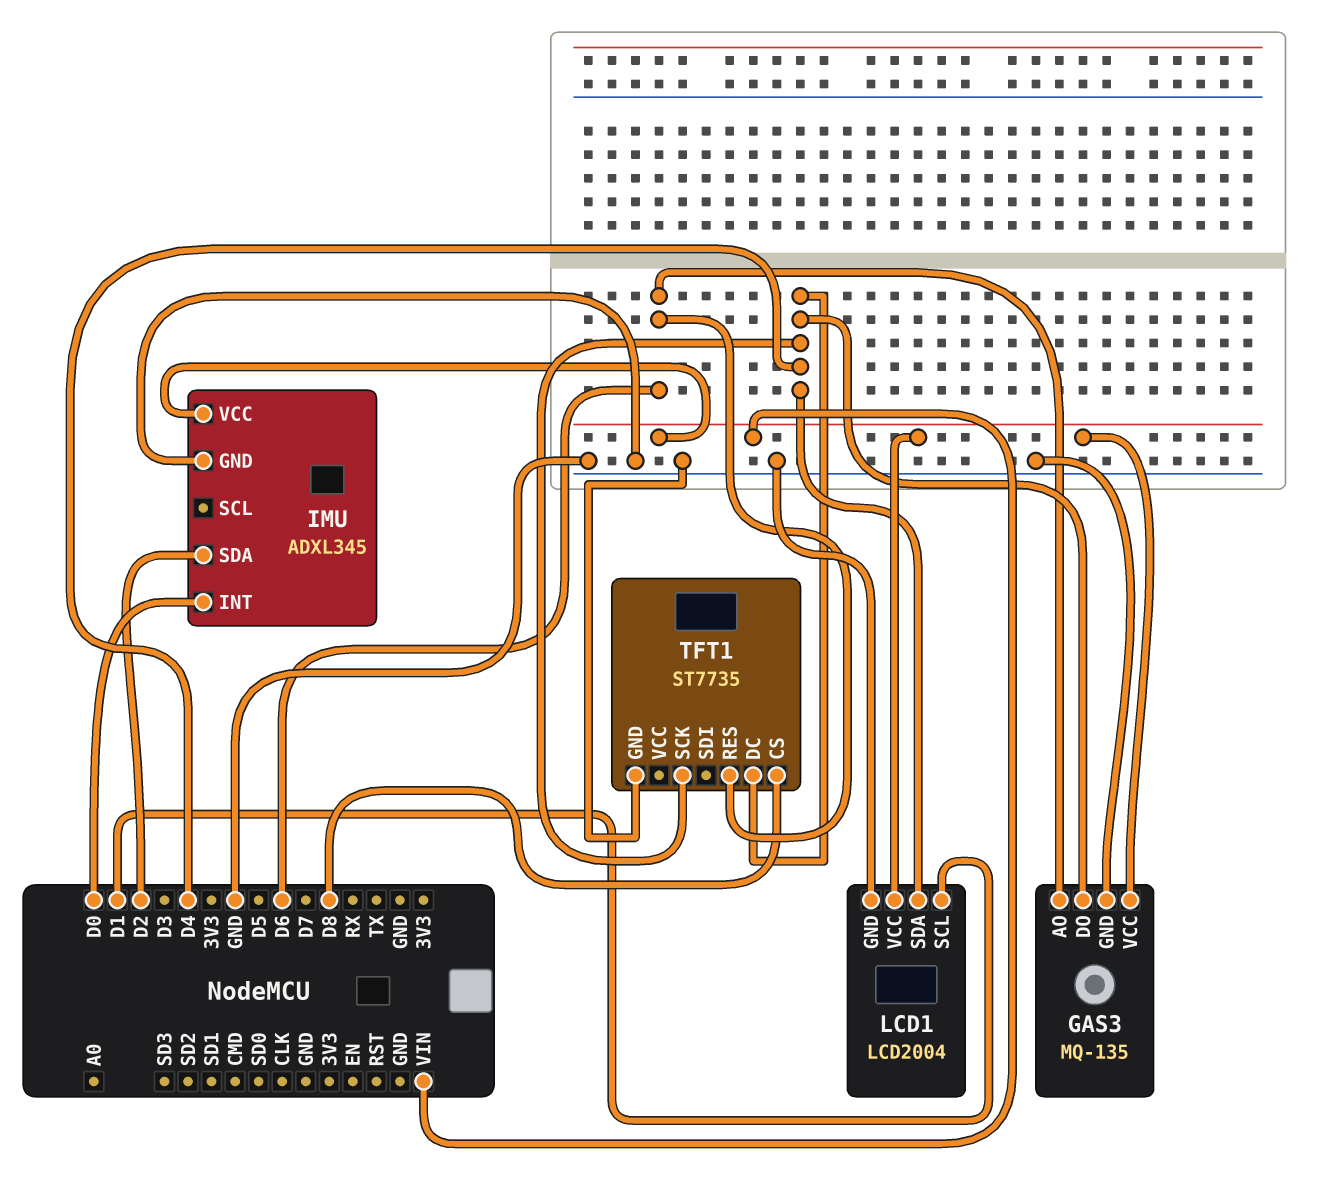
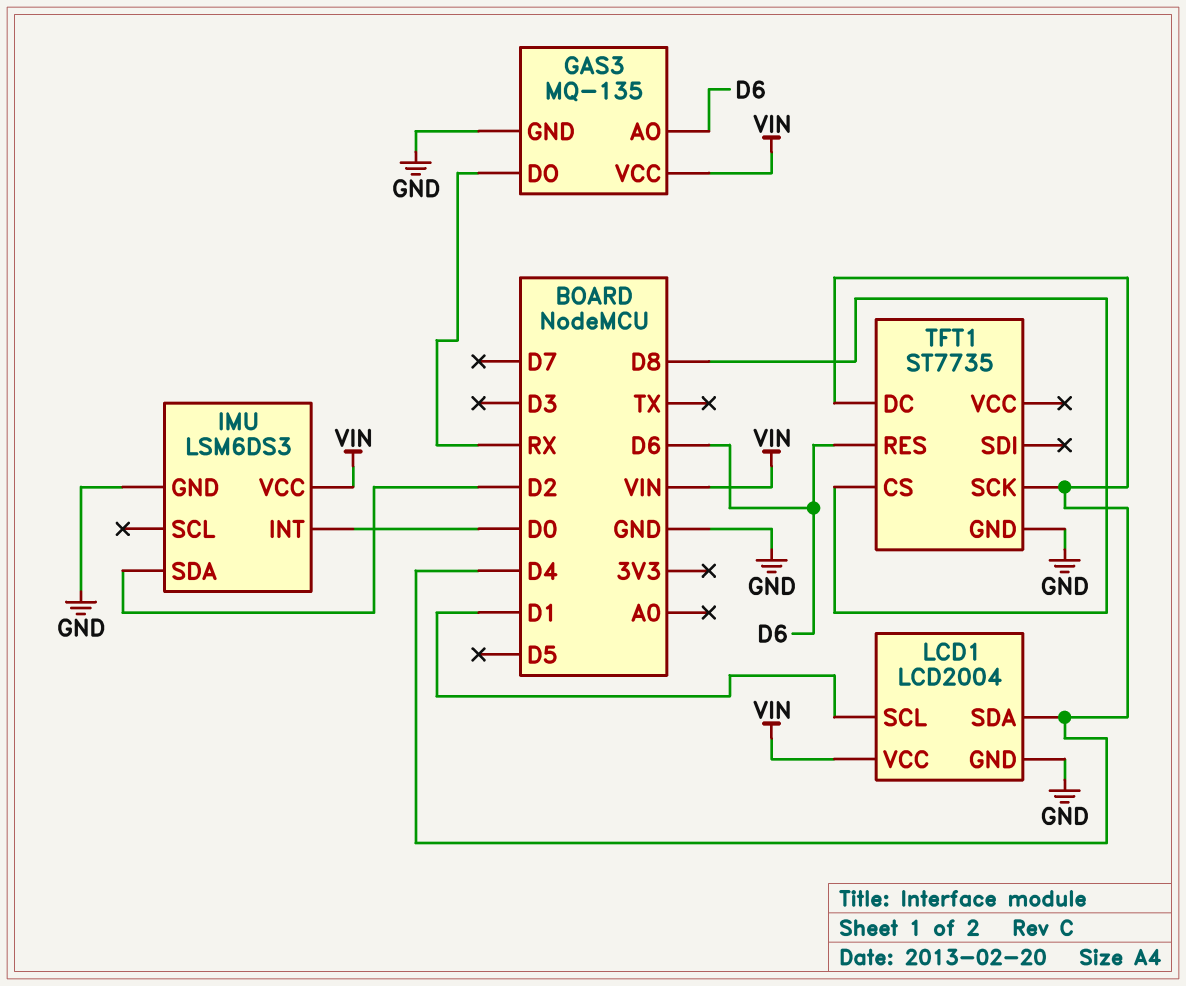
GAS3 pin DO: D4 -> RX
IMU: ADXL345 -> LSM6DS3

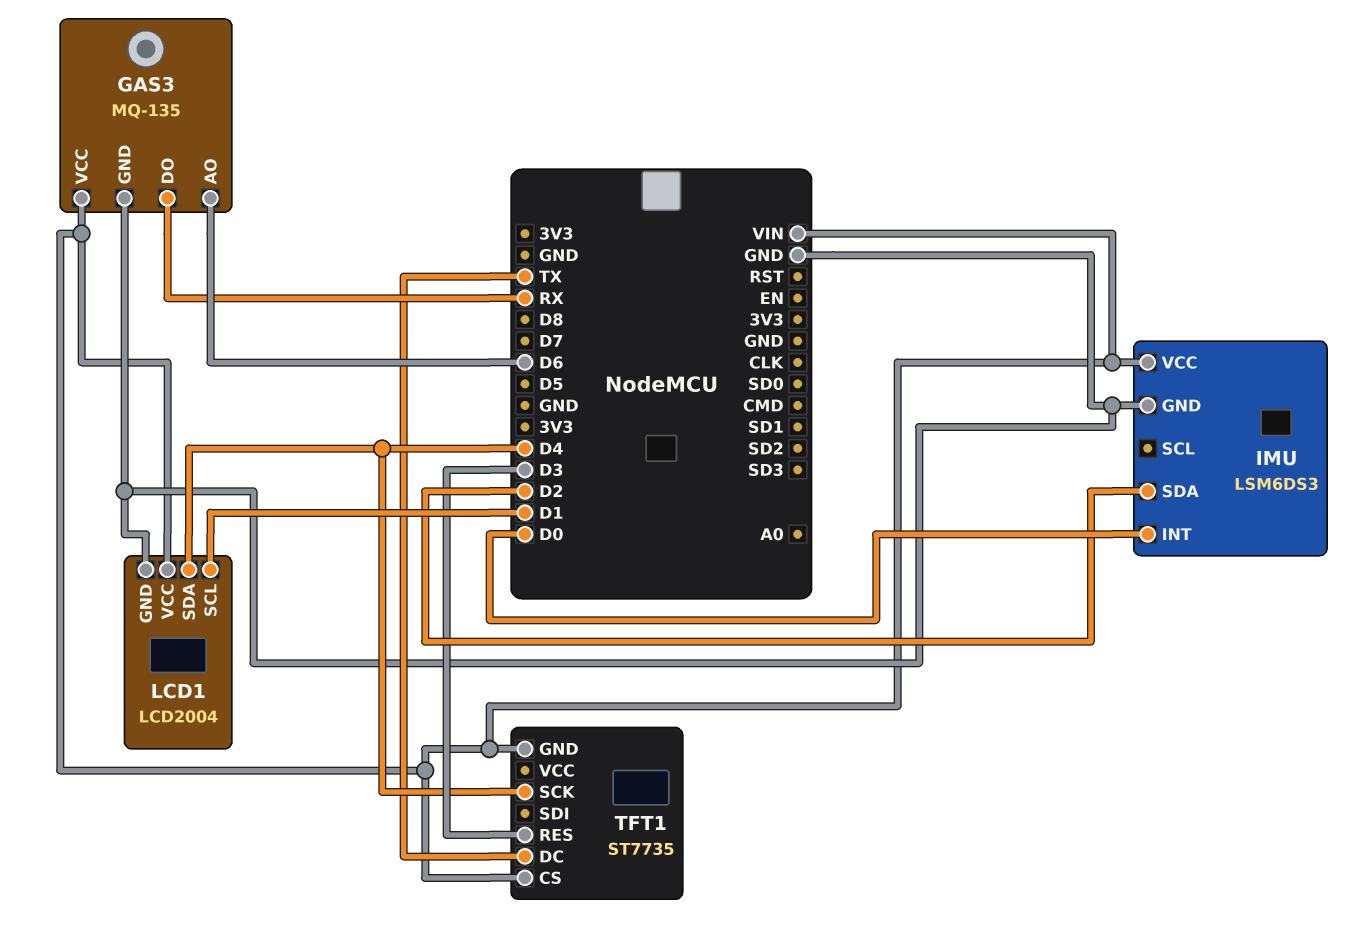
TFT1 pin CS: D8 -> VIN
TFT1 pin DC: D4 -> TX
TFT1 pin GND: GND -> VIN
TFT1 pin RES: D6 -> D3

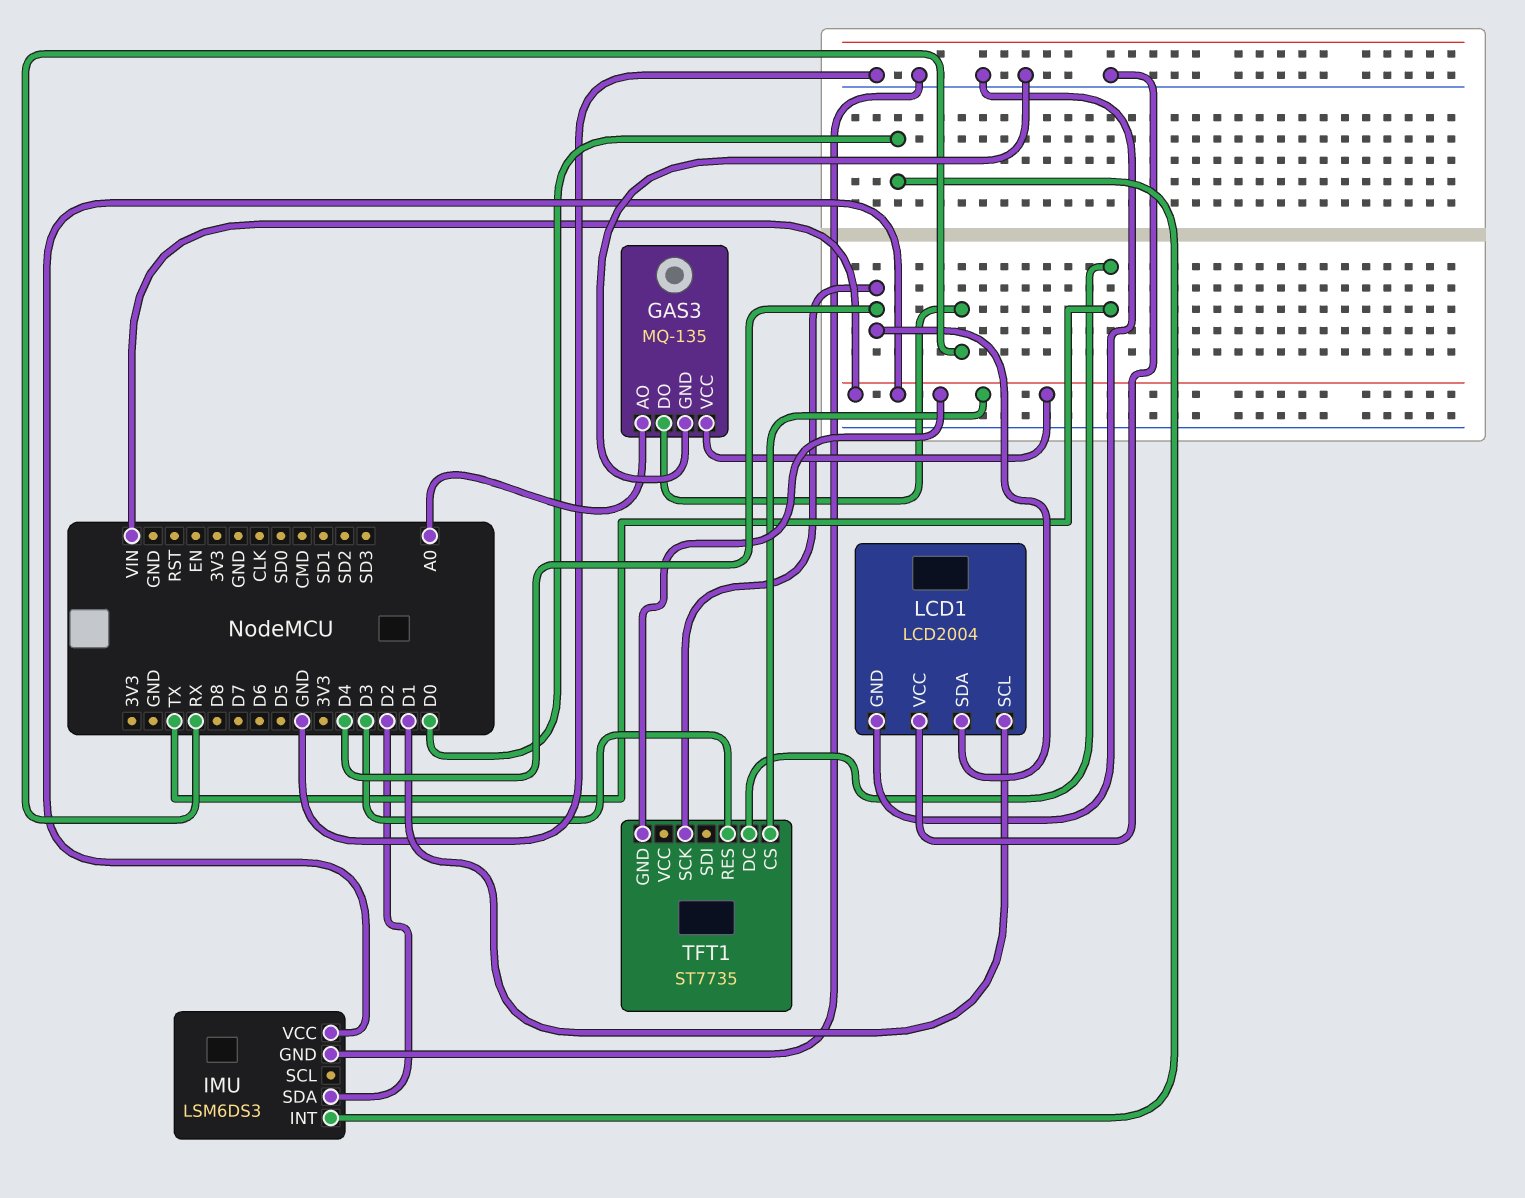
GAS3 pin AO: D6 -> A0
LCD1 pin VCC: VIN -> GND

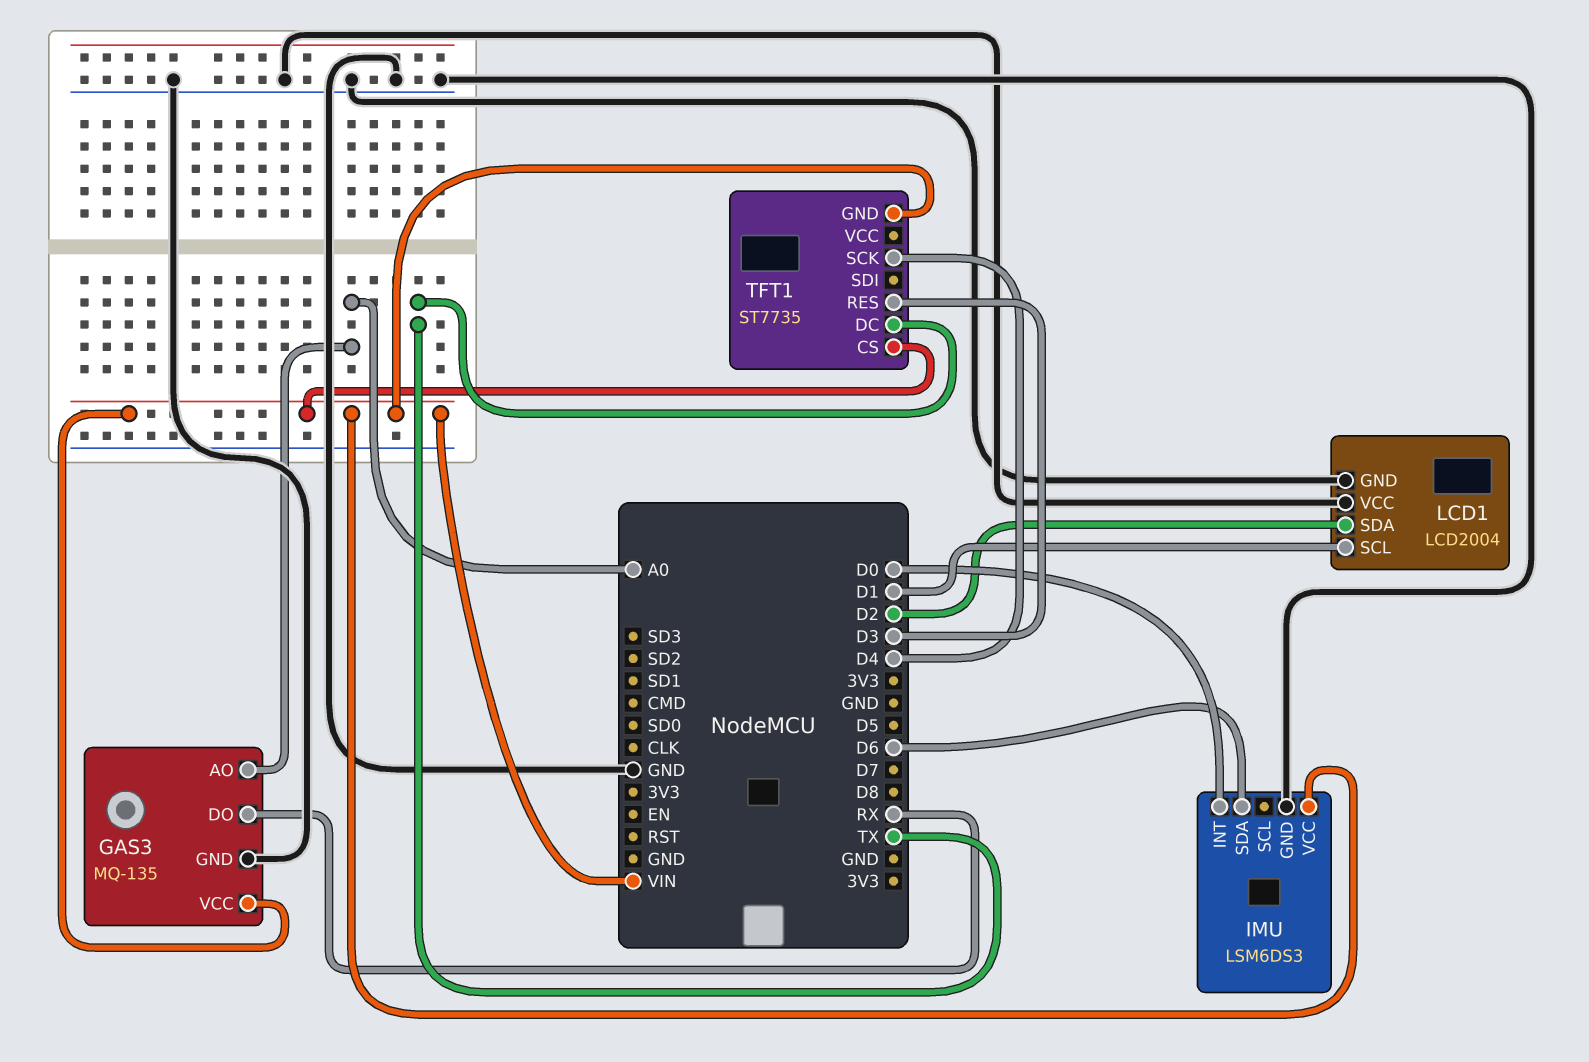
IMU pin SDA: D2 -> D6
LCD1 pin SDA: D4 -> D2

